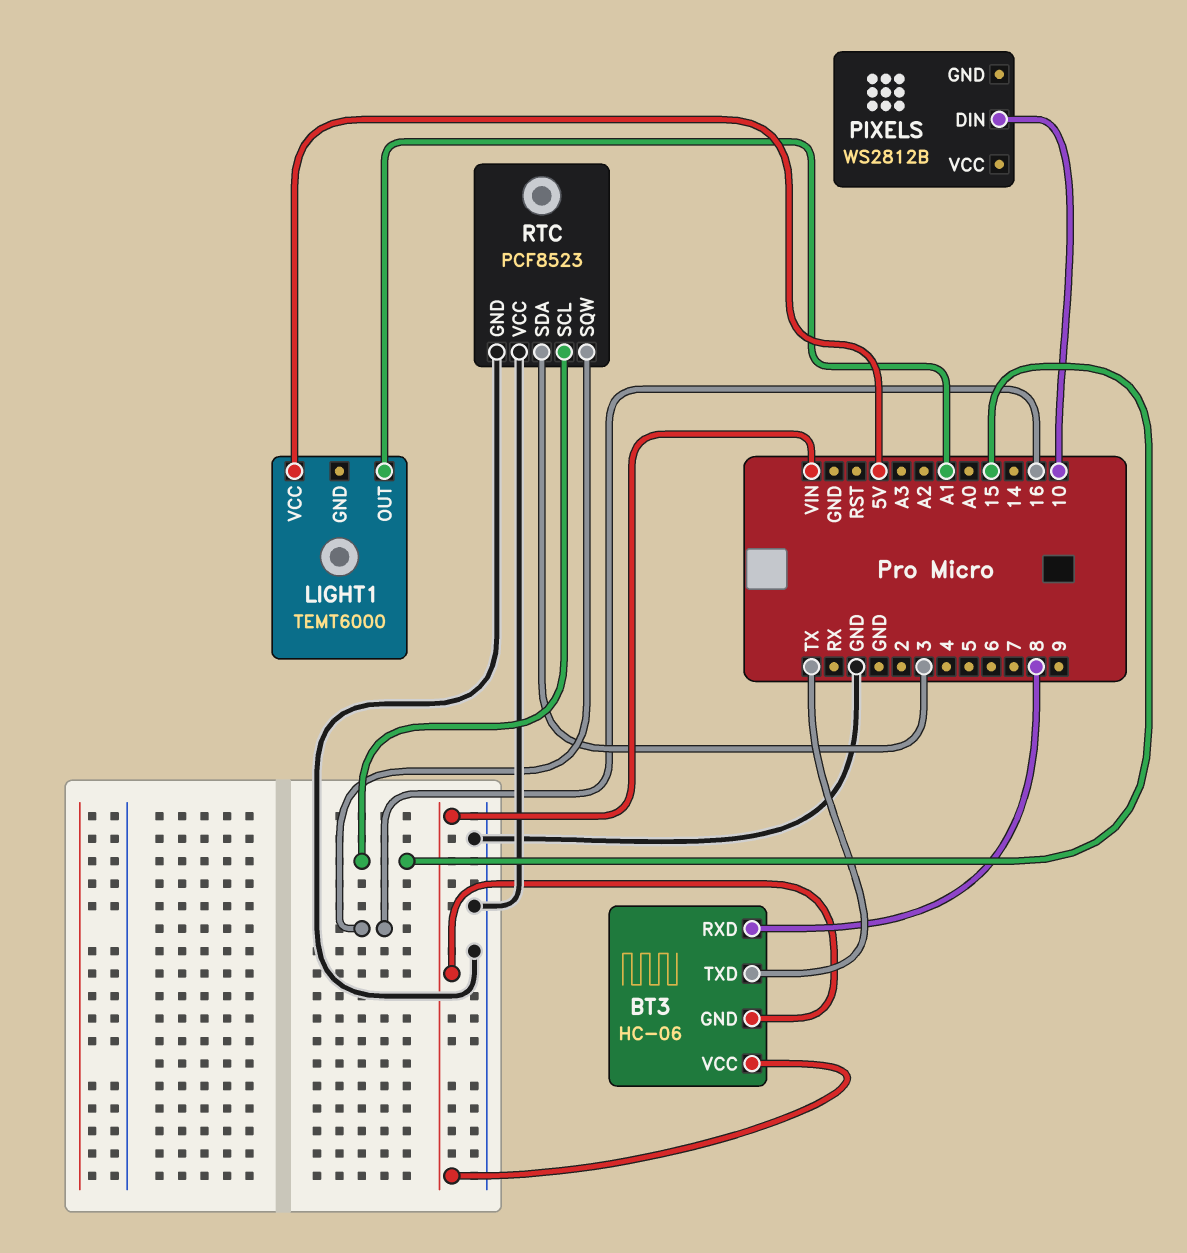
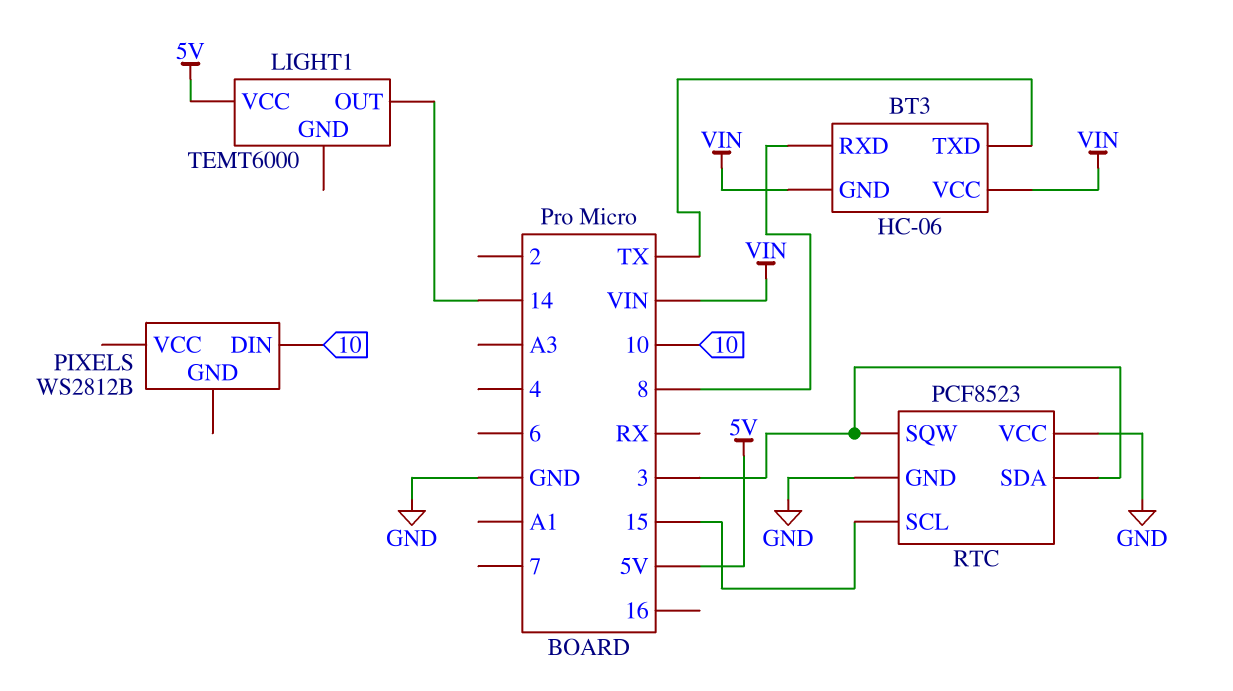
LIGHT1 pin OUT: A1 -> 14
RTC pin SQW: 16 -> 3

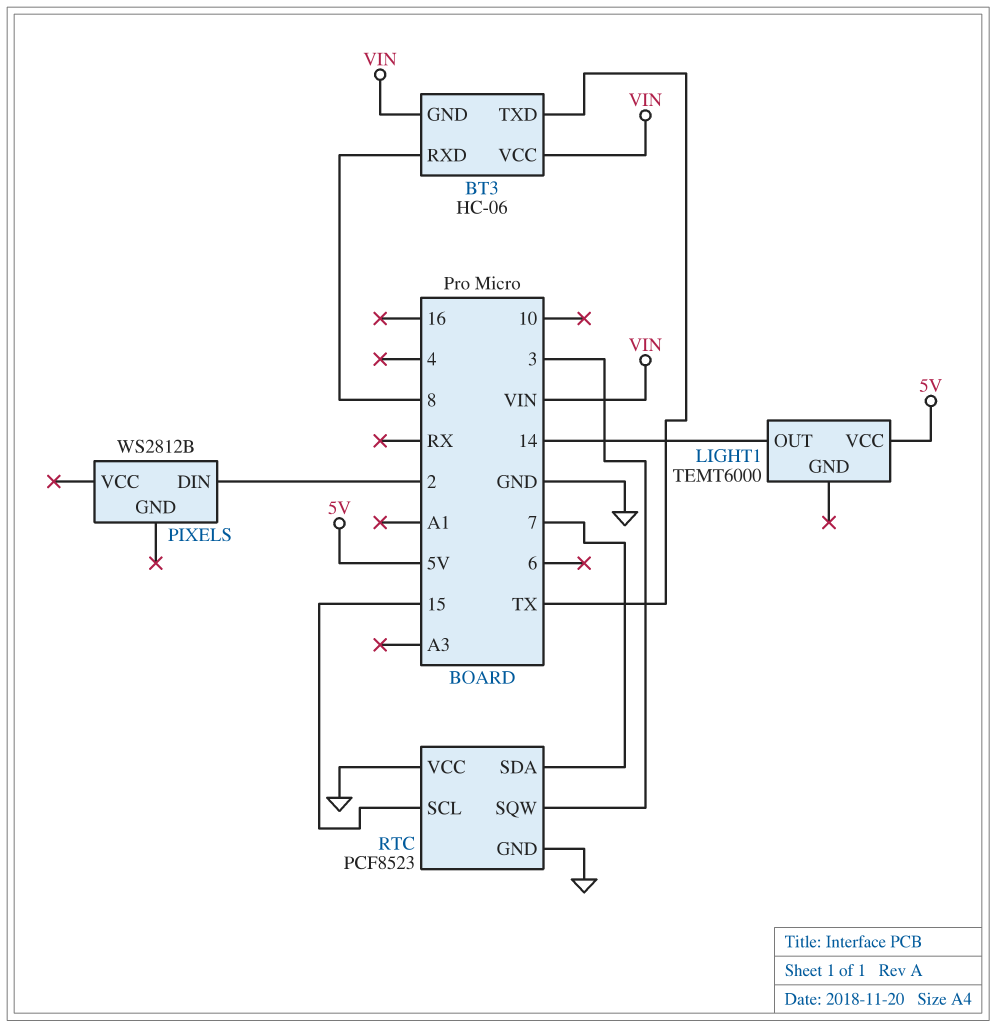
PIXELS pin DIN: 10 -> 2
RTC pin SDA: 3 -> 7

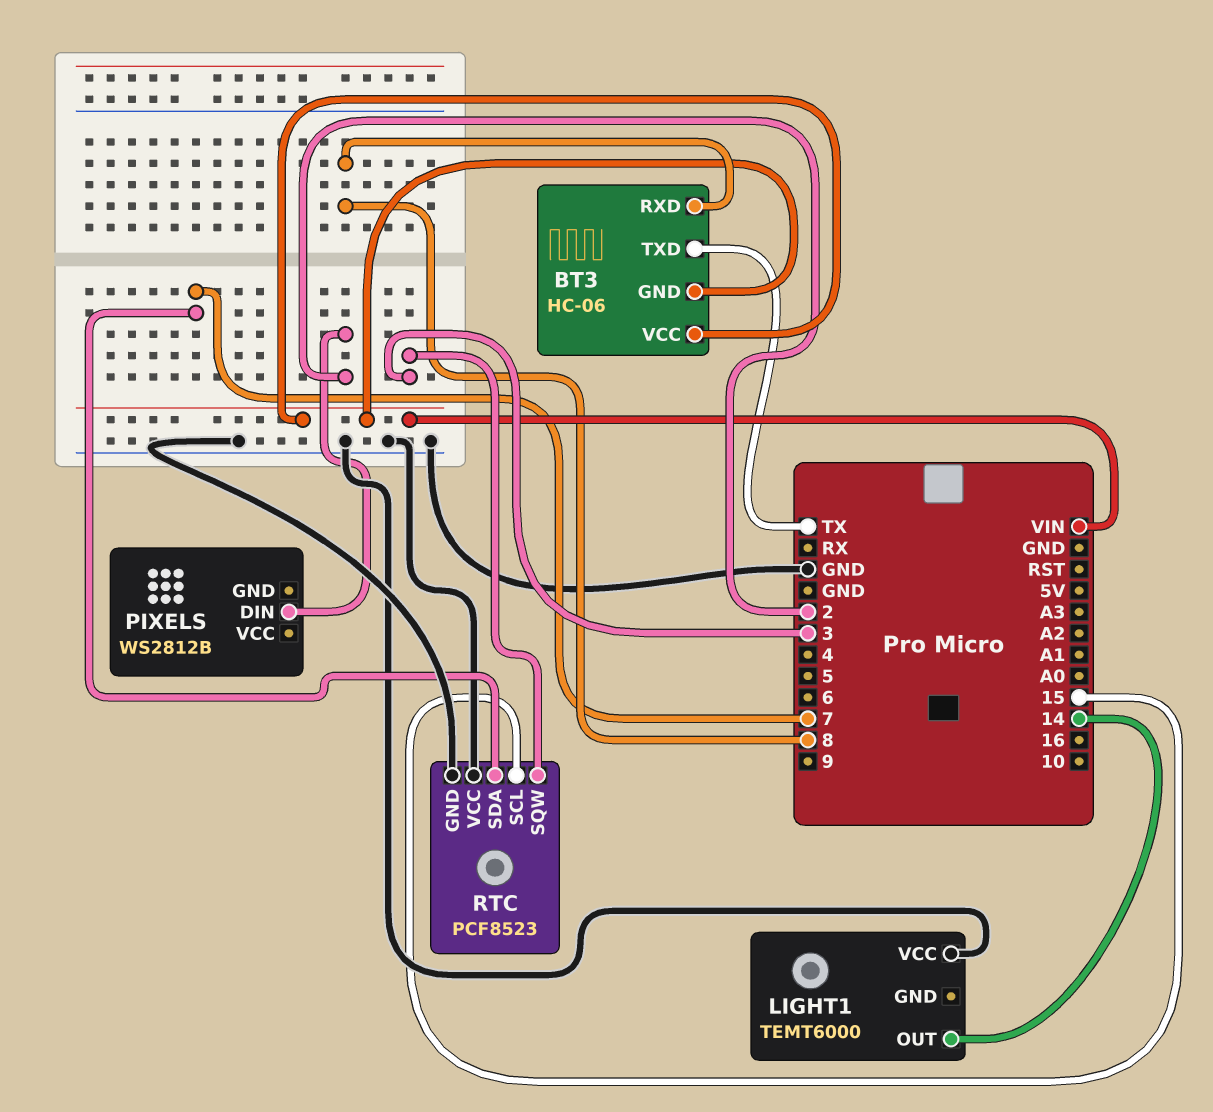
LIGHT1 pin VCC: 5V -> GND

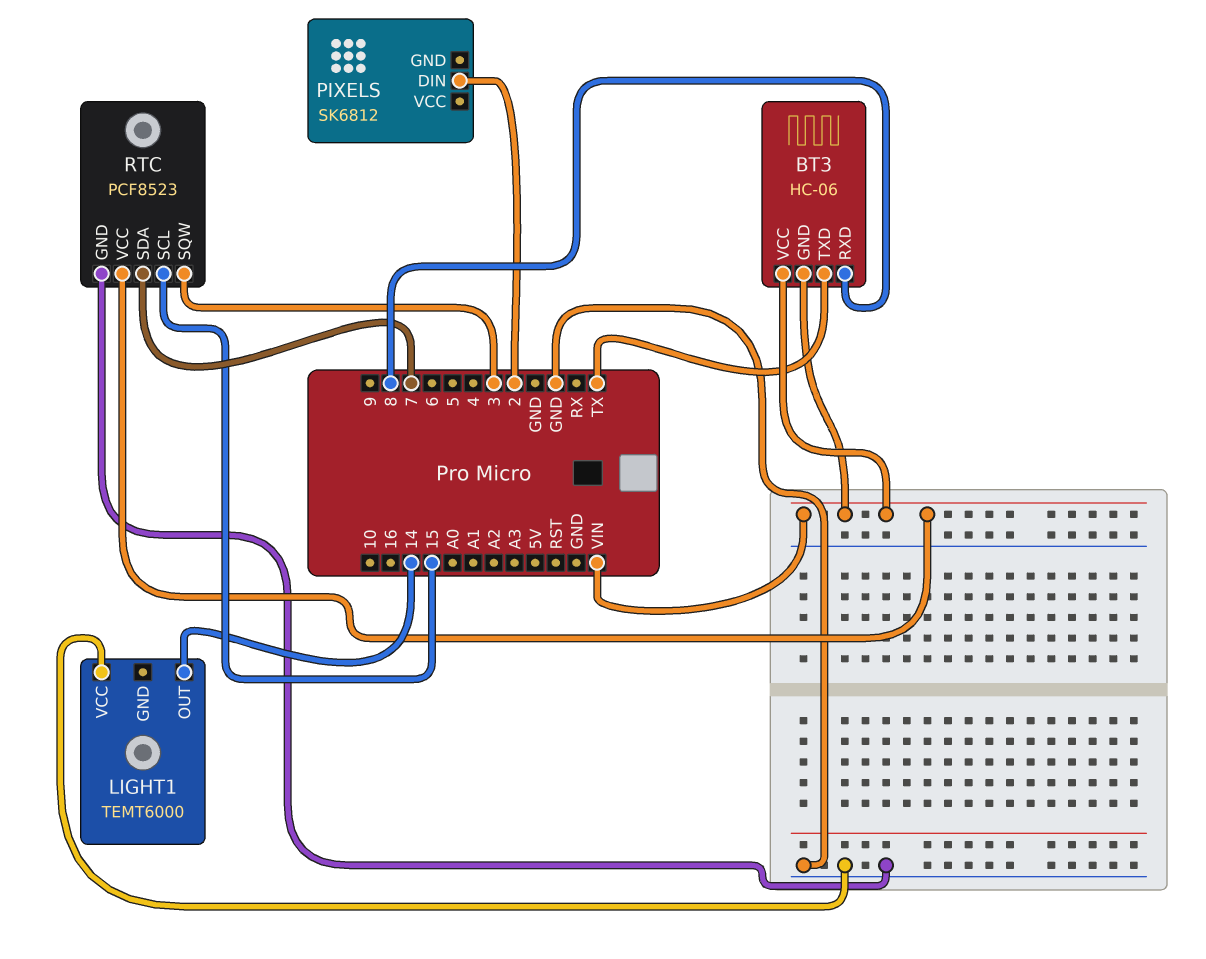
PIXELS: WS2812B -> SK6812
RTC pin VCC: GND -> VIN

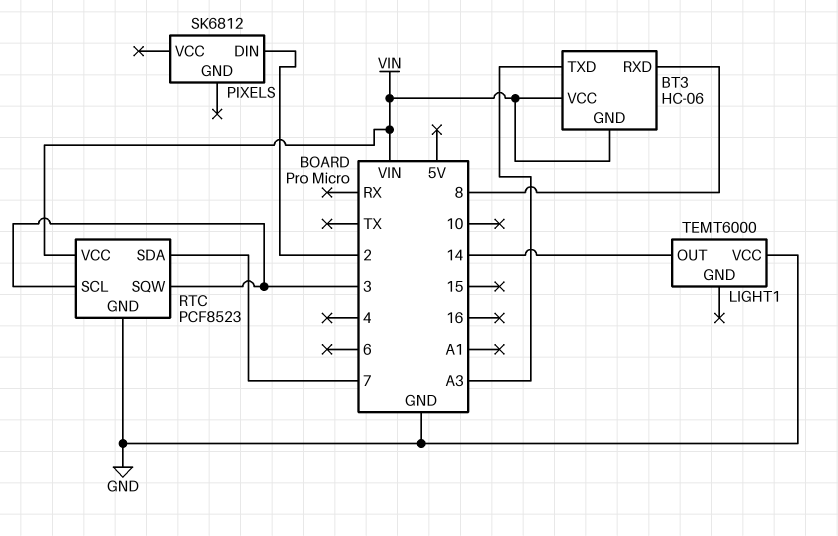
BT3 pin TXD: TX -> A3
RTC pin SCL: 15 -> 3

